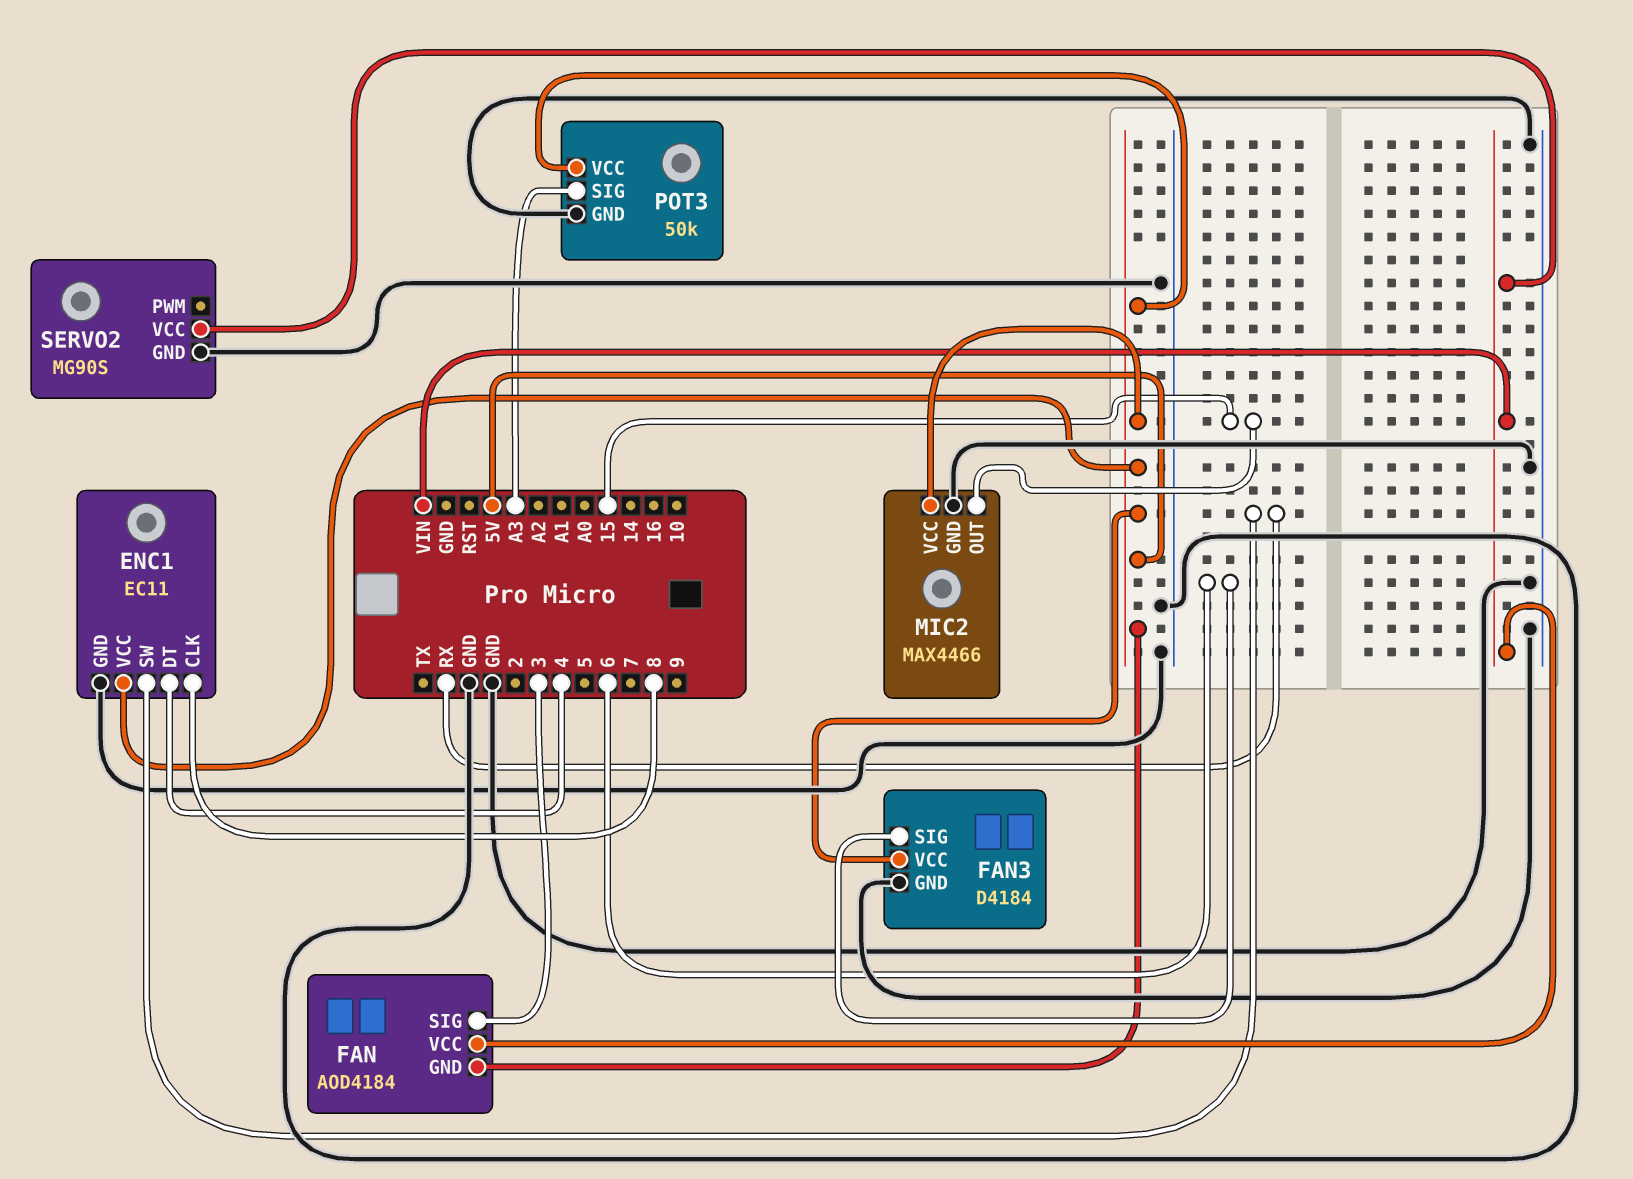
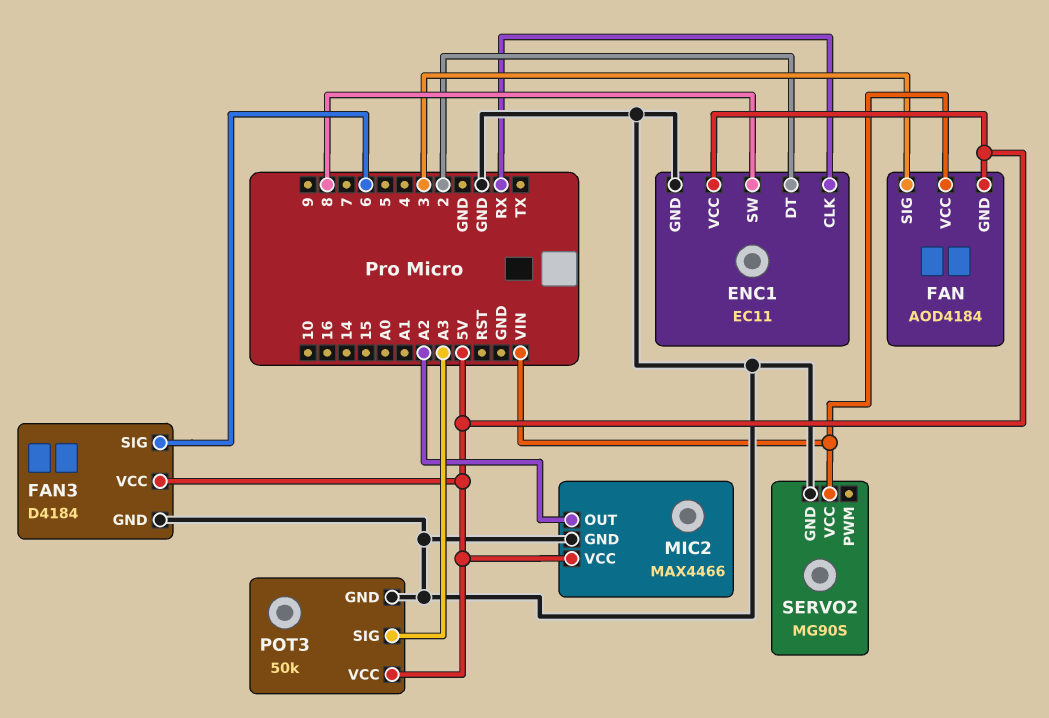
ENC1 pin CLK: 8 -> RX
ENC1 pin DT: 4 -> 2
ENC1 pin SW: RX -> 8
MIC2 pin OUT: 15 -> A2

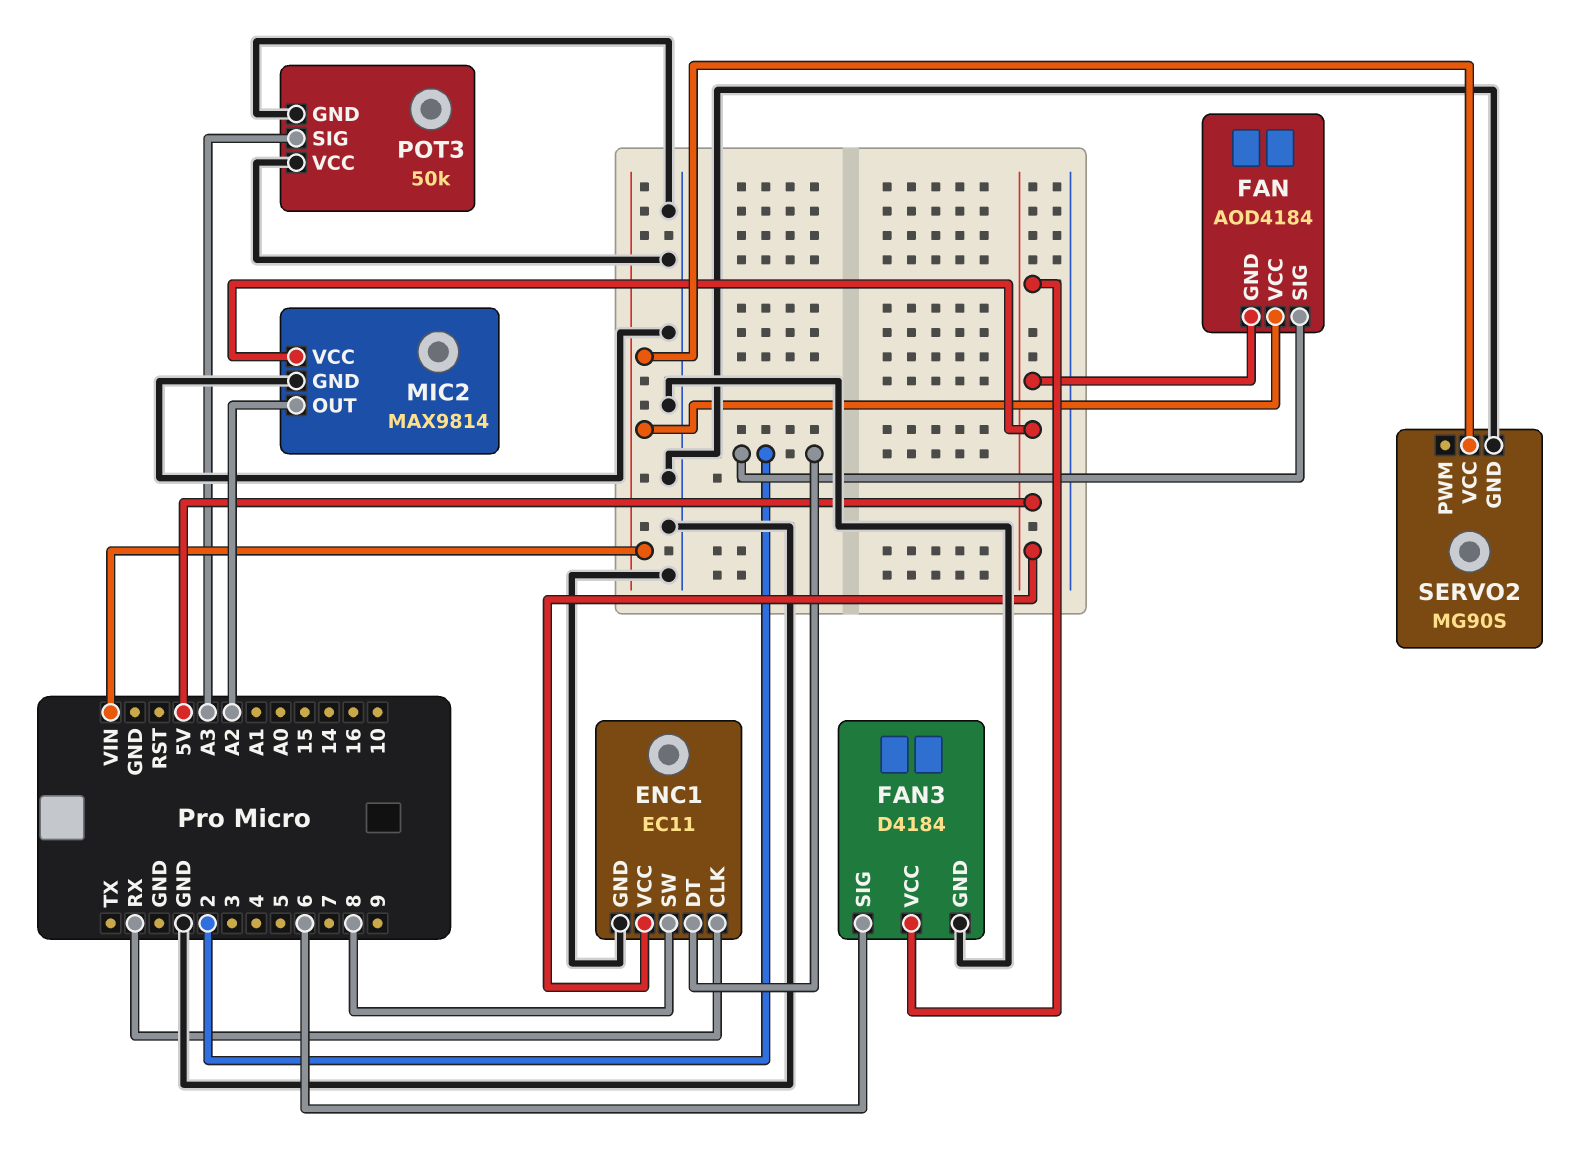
FAN pin SIG: 3 -> 2
MIC2: MAX4466 -> MAX9814
POT3 pin VCC: 5V -> GND

